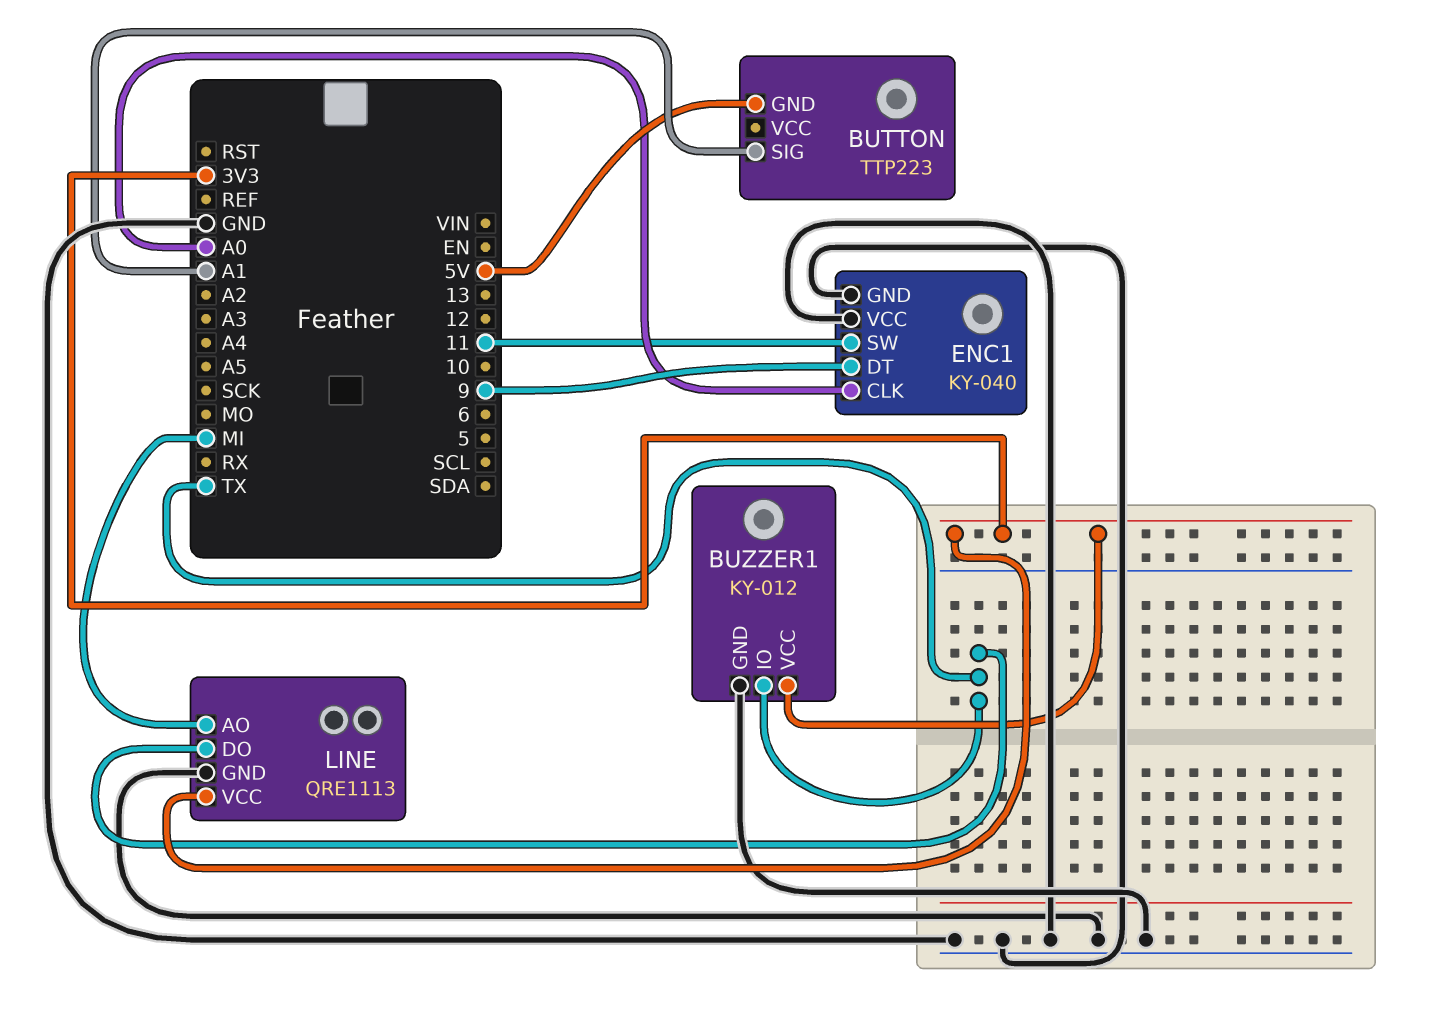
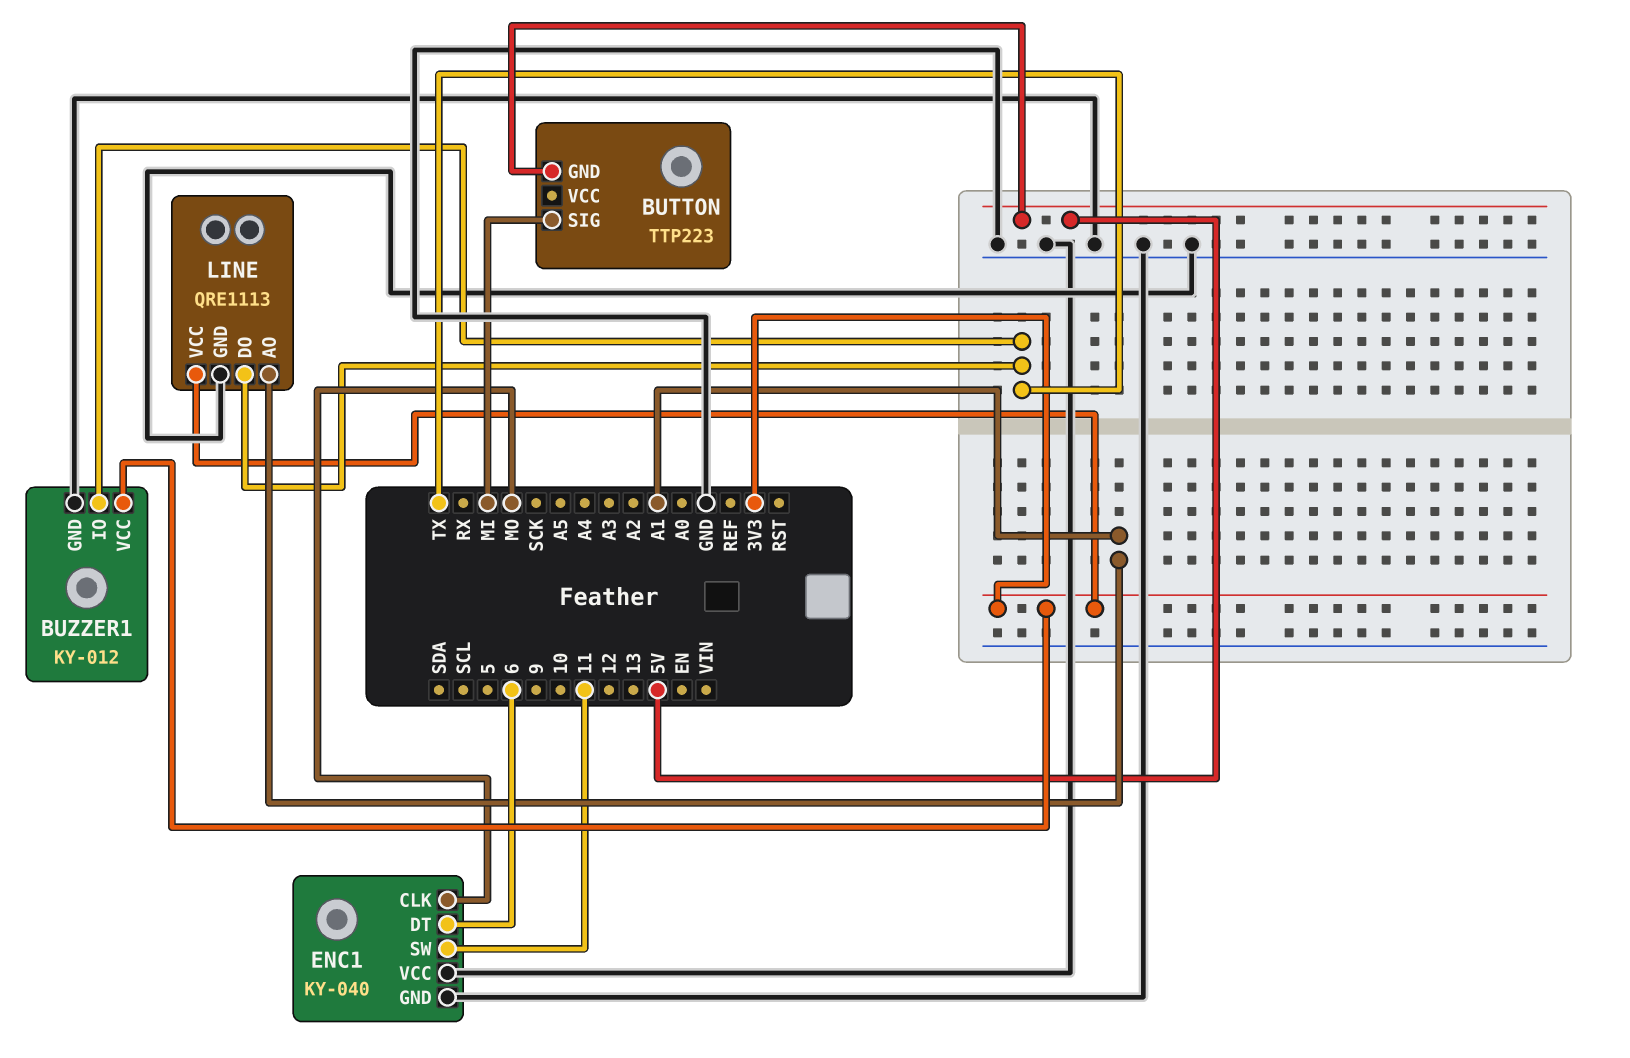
BUTTON pin SIG: A1 -> MI
ENC1 pin CLK: A0 -> MO
ENC1 pin DT: 9 -> 6
LINE pin AO: MI -> A1

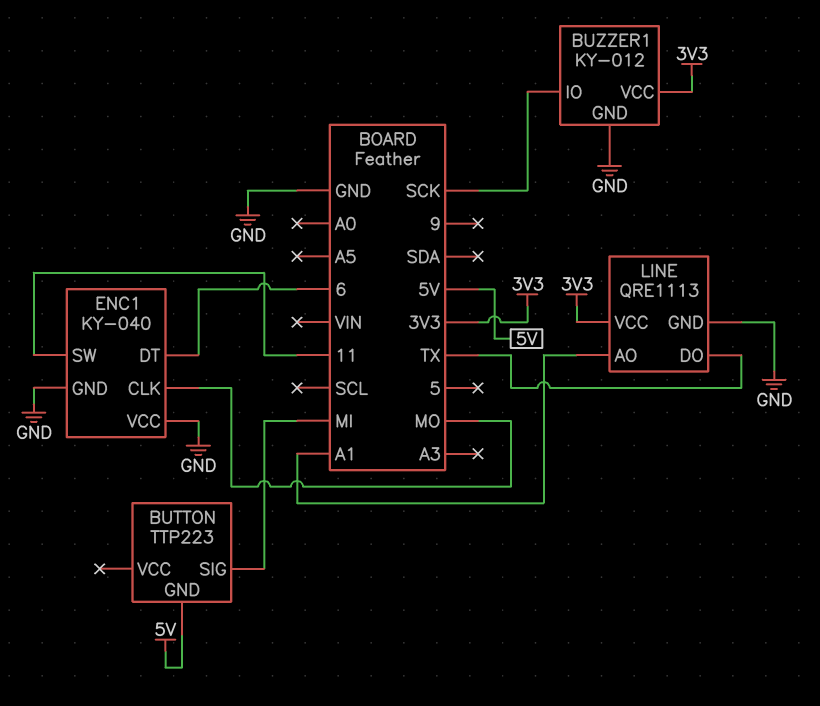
BUZZER1 pin IO: TX -> SCK

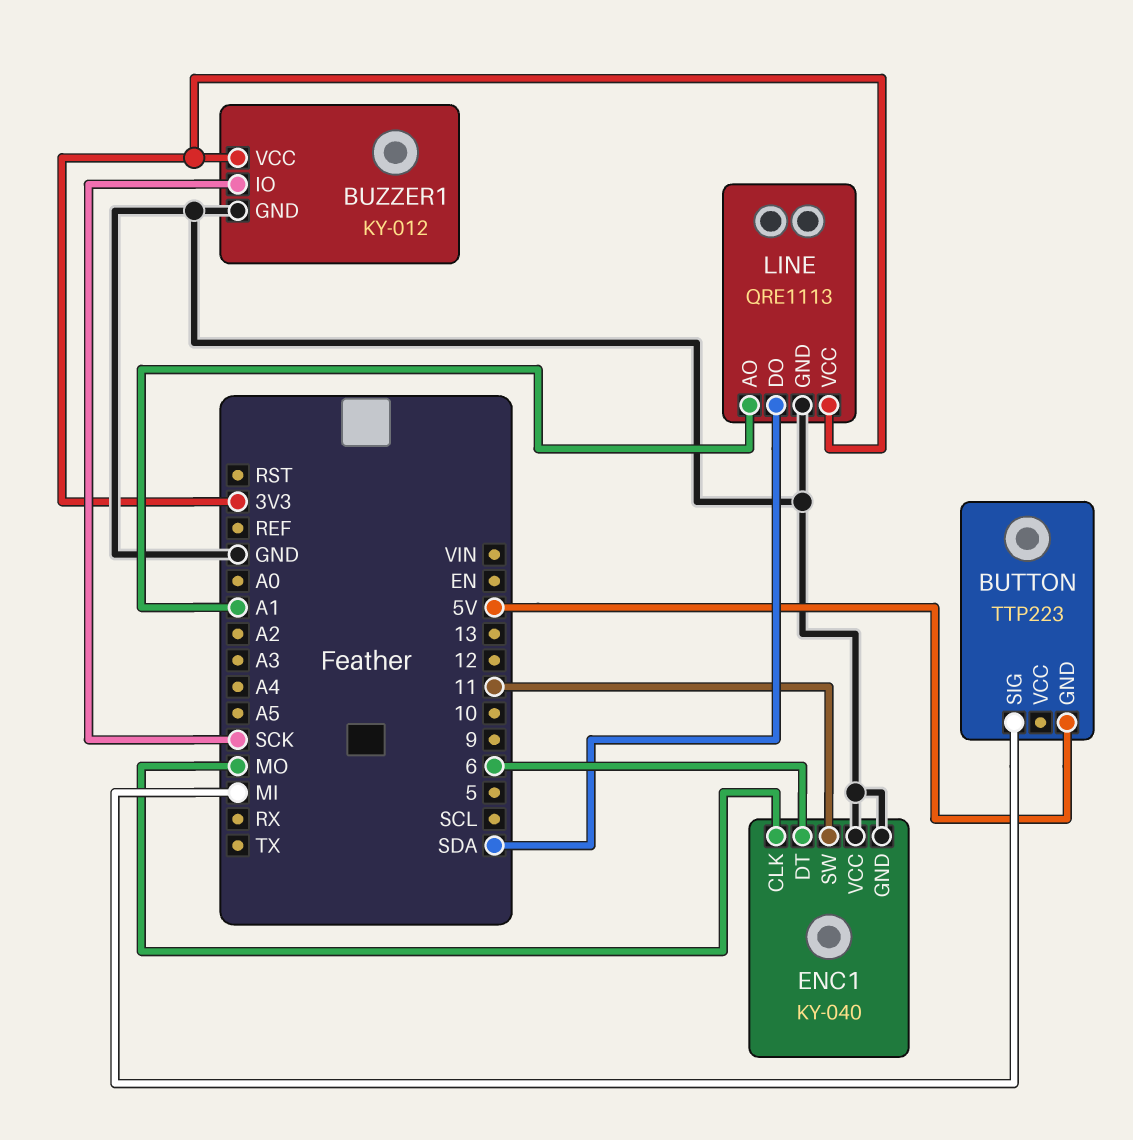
LINE pin DO: TX -> SDA

